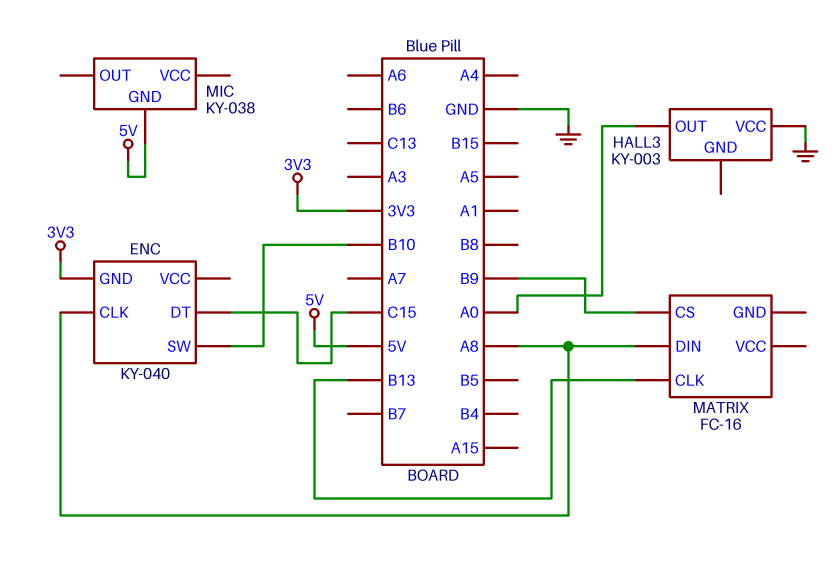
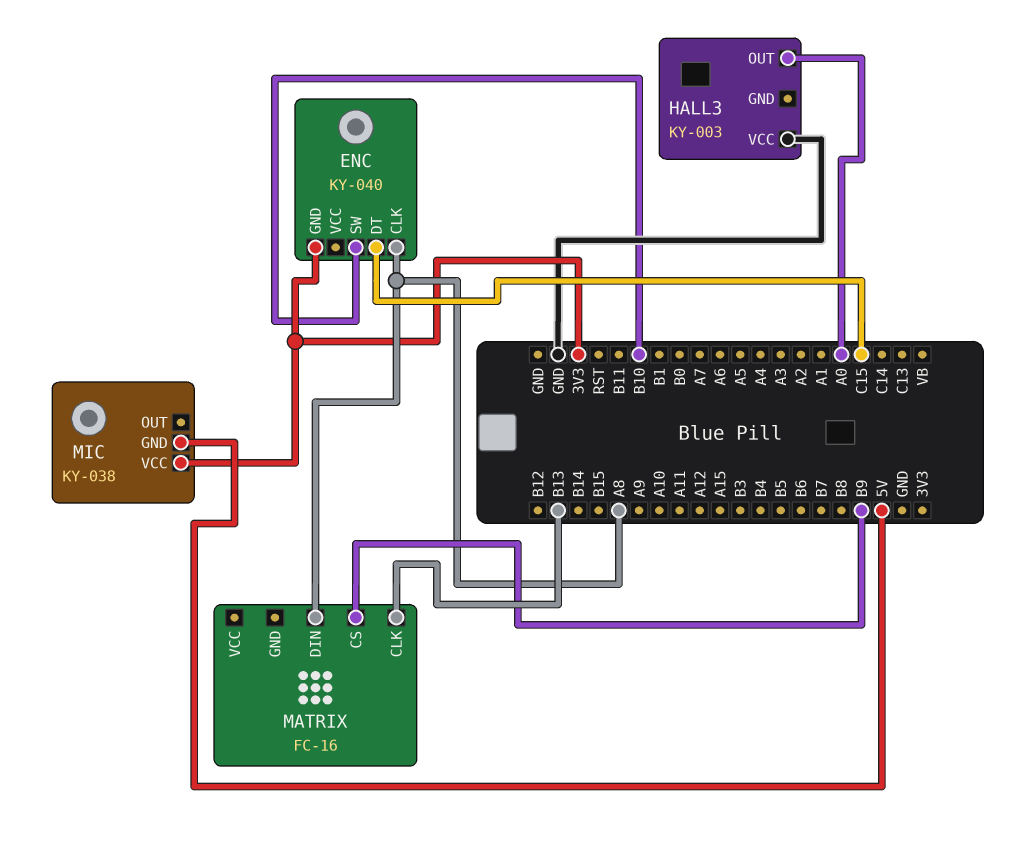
MIC pin VCC: none -> 3V3

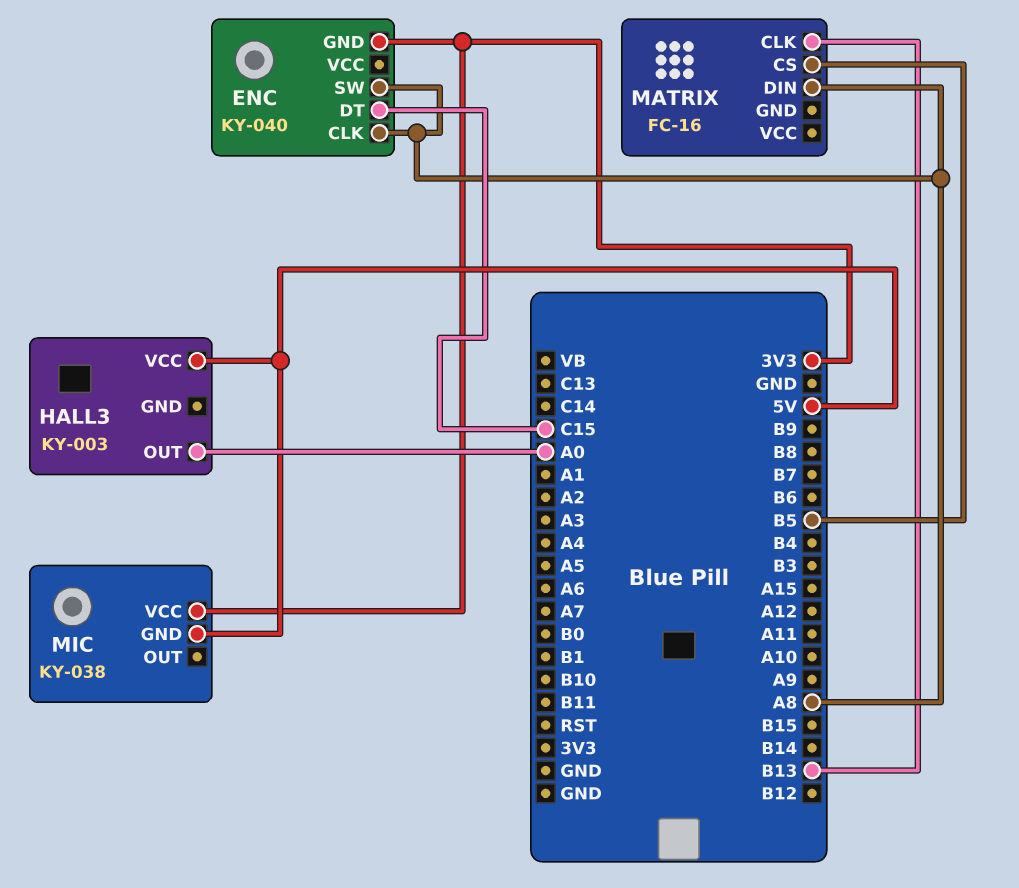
ENC pin SW: B10 -> A8
HALL3 pin VCC: GND -> 5V
MATRIX pin CS: B9 -> B5

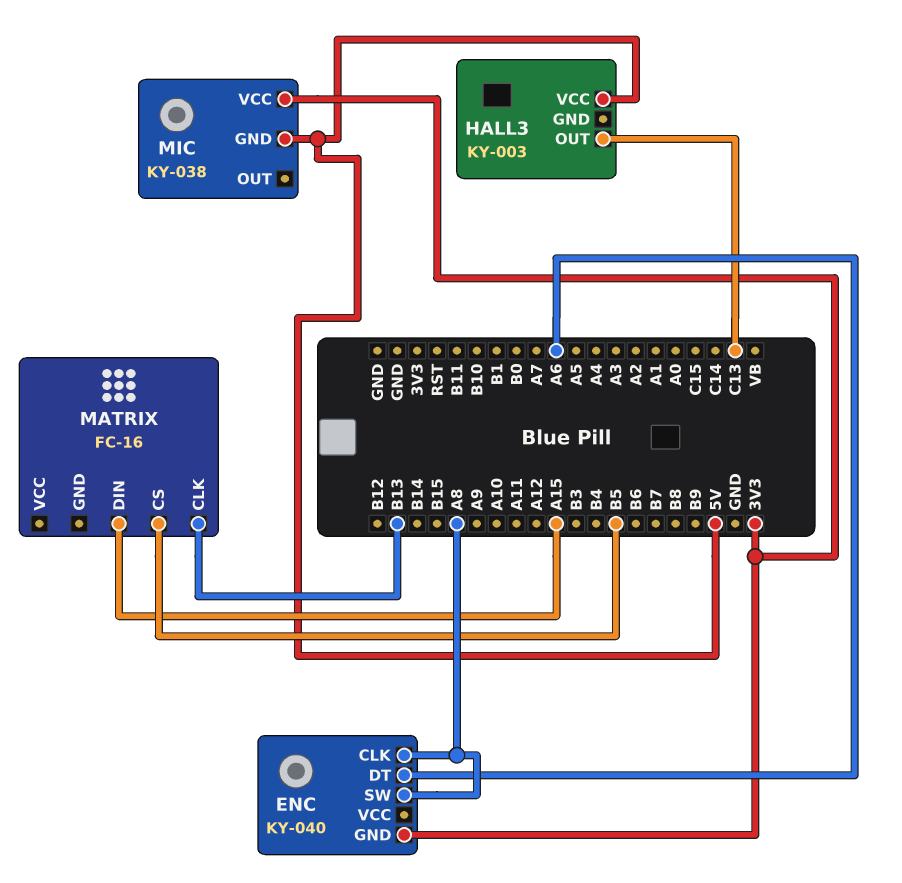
ENC pin DT: C15 -> A6
HALL3 pin OUT: A0 -> C13
MATRIX pin DIN: A8 -> A15

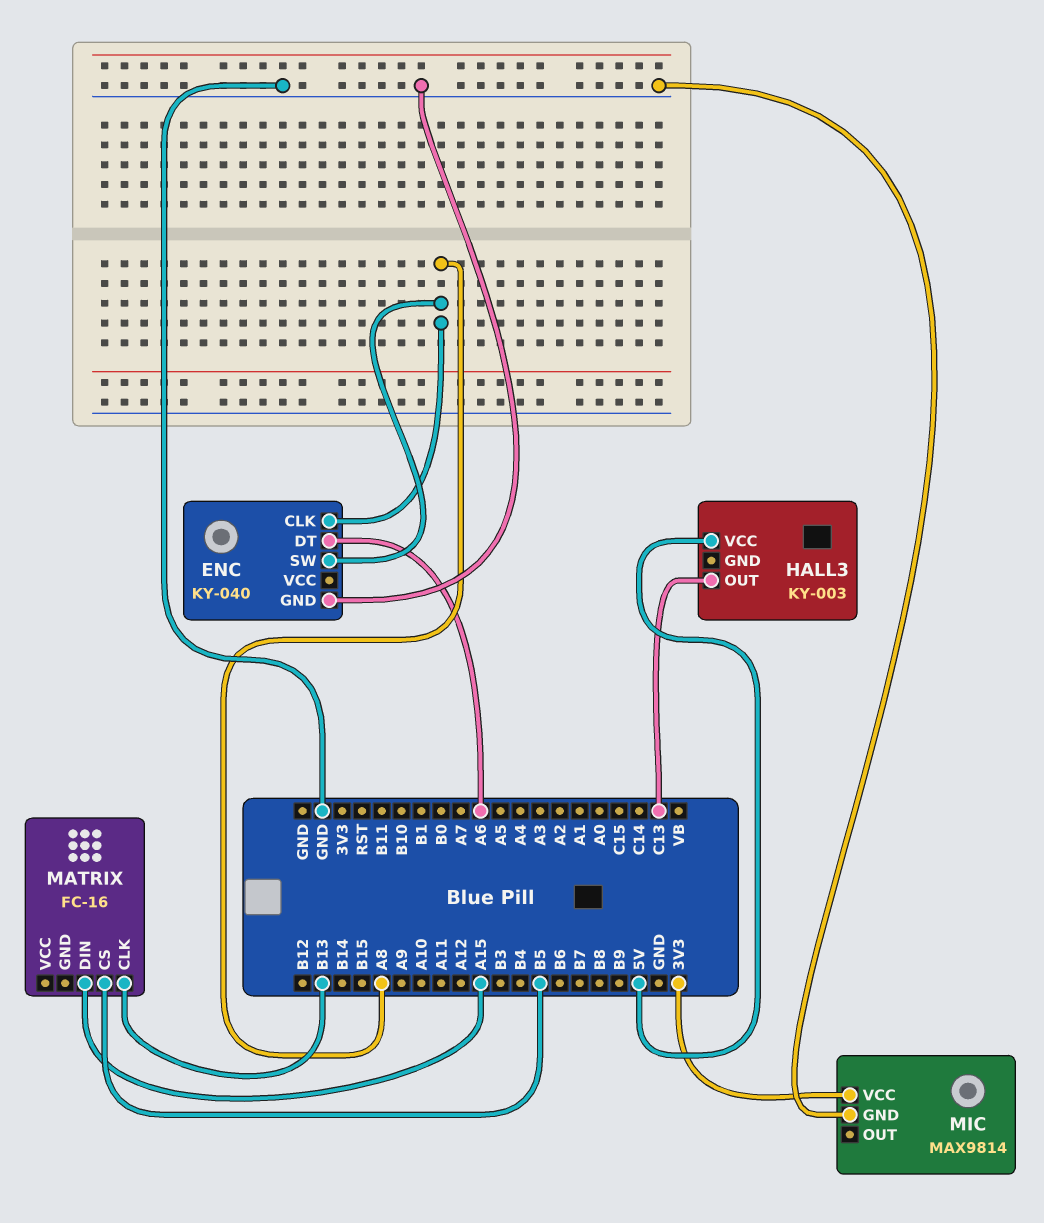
ENC pin GND: 3V3 -> GND
MIC: KY-038 -> MAX9814
MIC pin GND: 5V -> GND

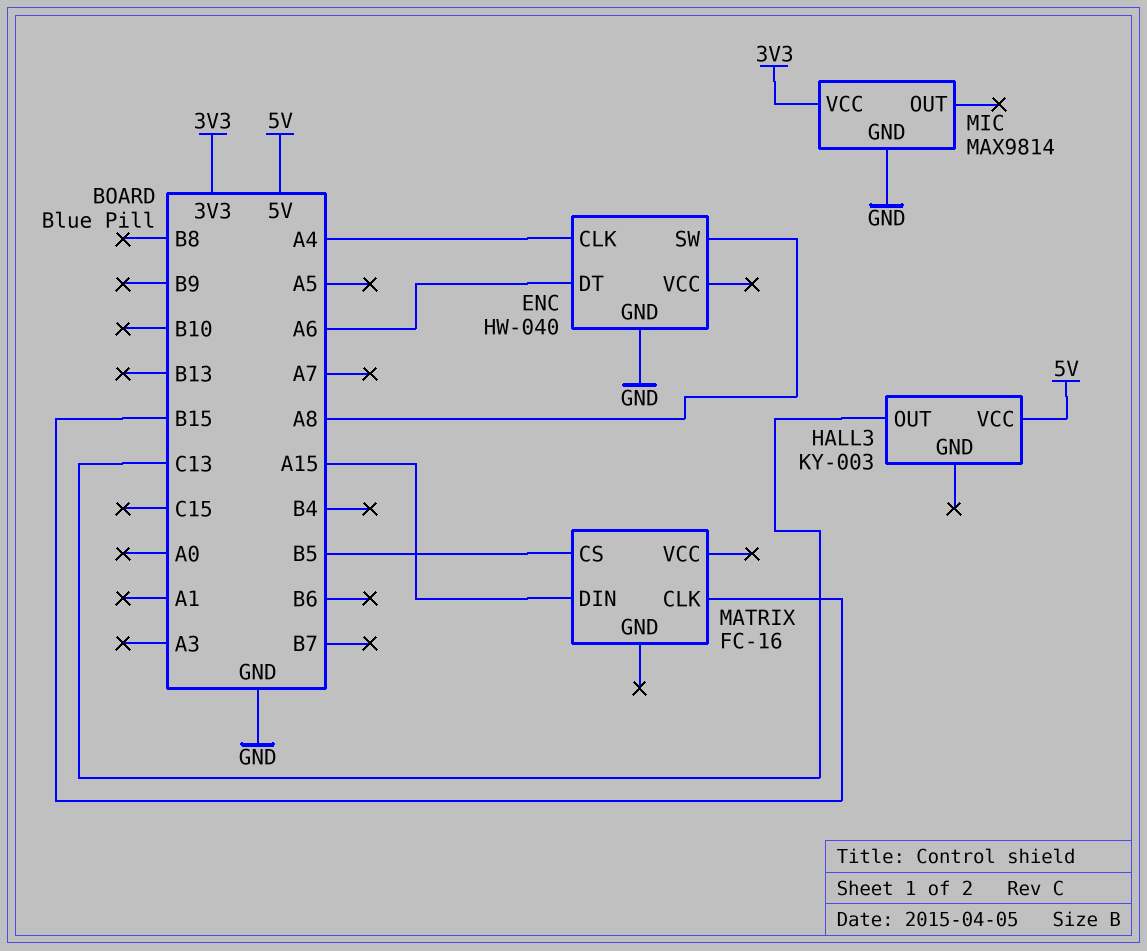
ENC: KY-040 -> HW-040
ENC pin CLK: A8 -> A4
MATRIX pin CLK: B13 -> B15

